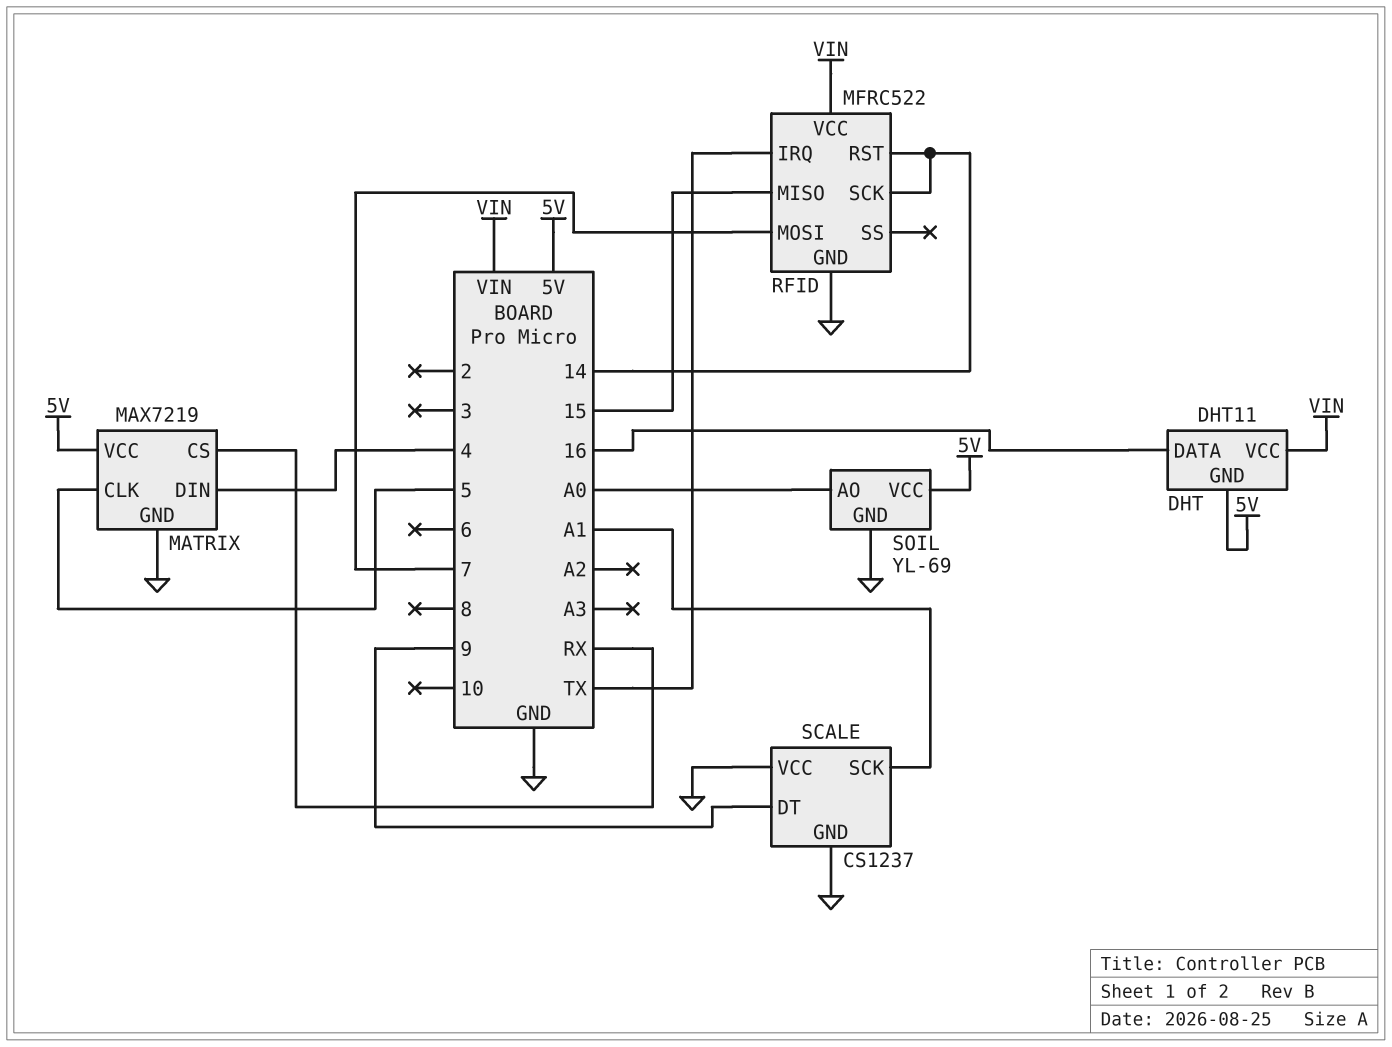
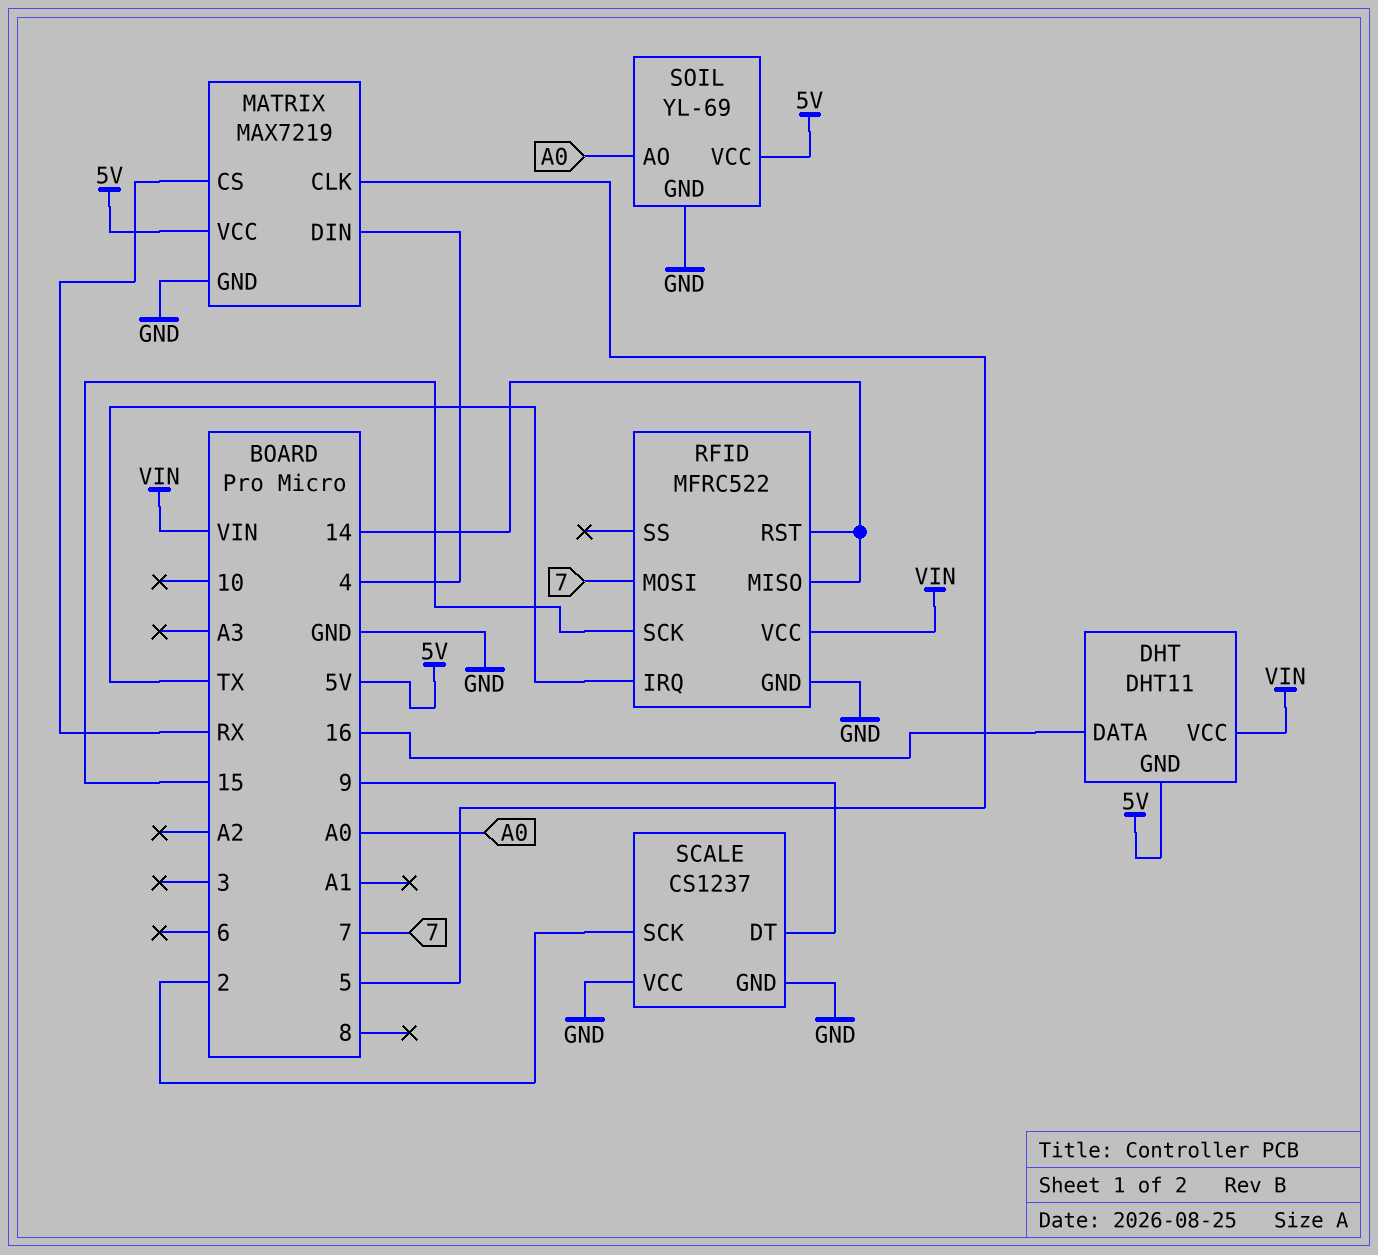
RFID pin MISO: 15 -> 14
RFID pin SCK: 14 -> 15
SCALE pin SCK: A1 -> 2

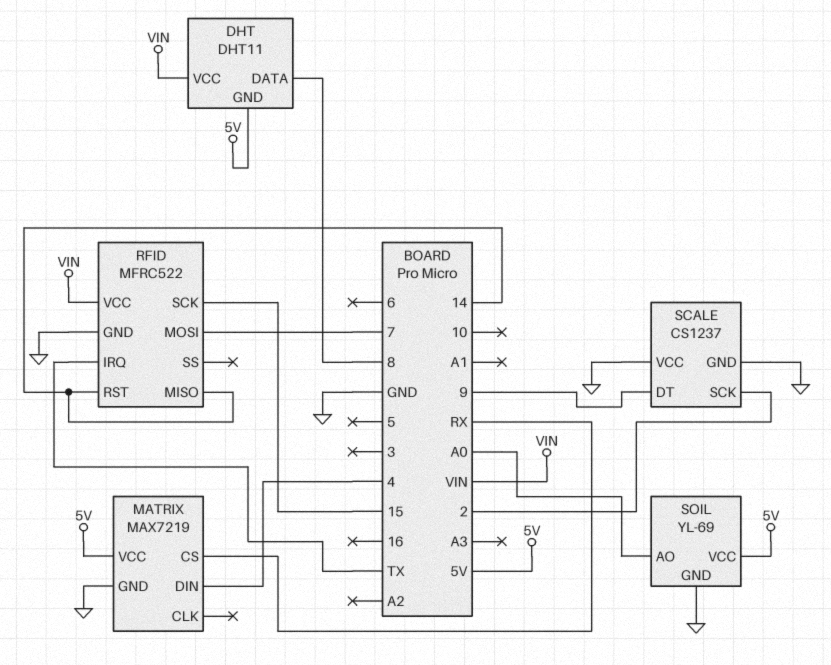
DHT pin DATA: 16 -> 8
MATRIX pin CLK: 5 -> none

